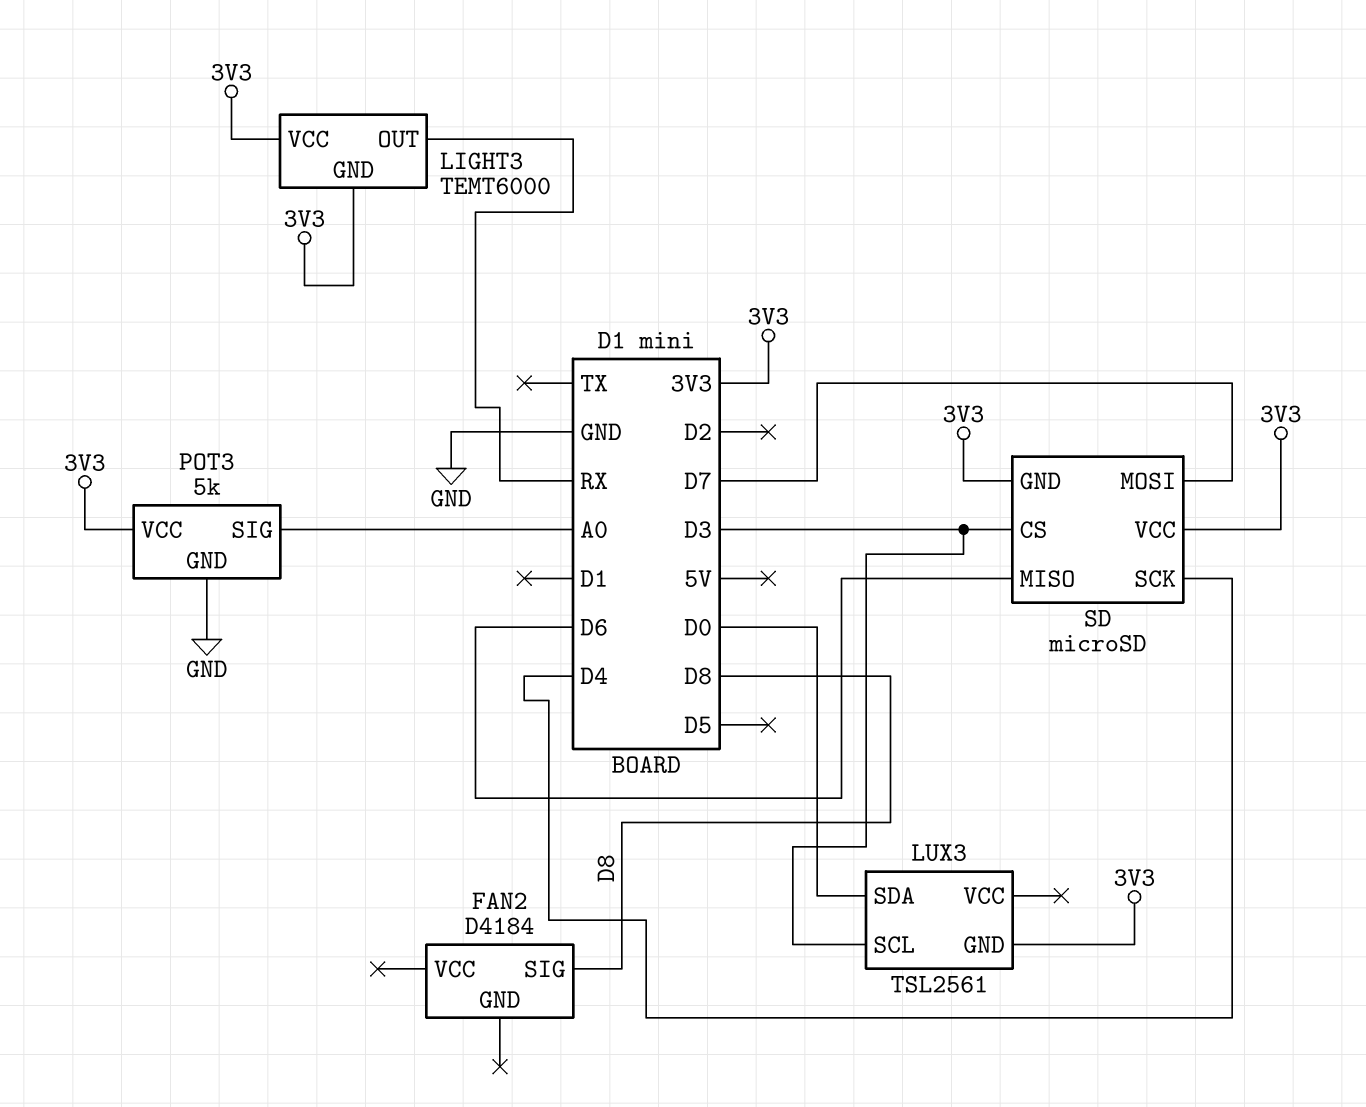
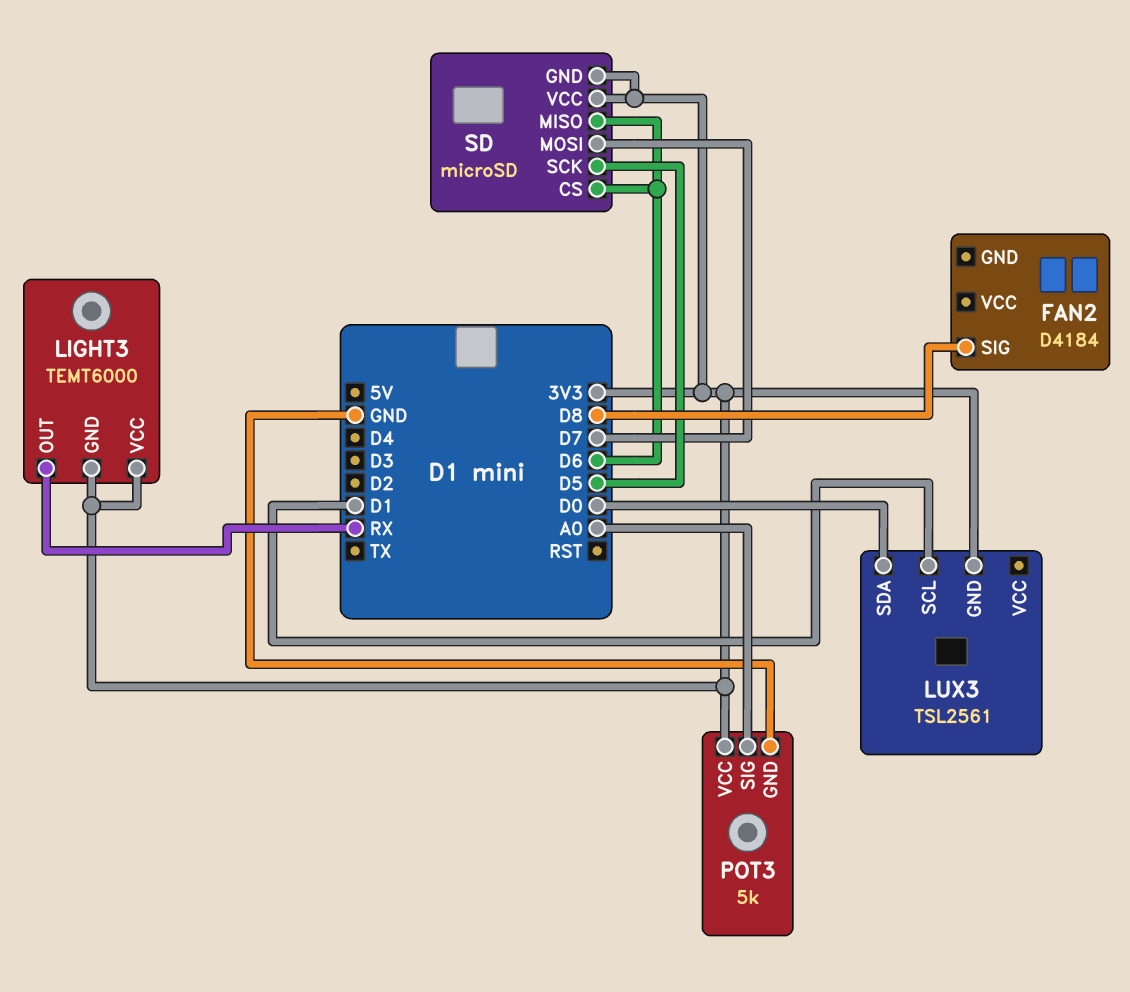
LUX3 pin SCL: D3 -> D1
SD pin CS: D3 -> D6
SD pin SCK: D4 -> D5

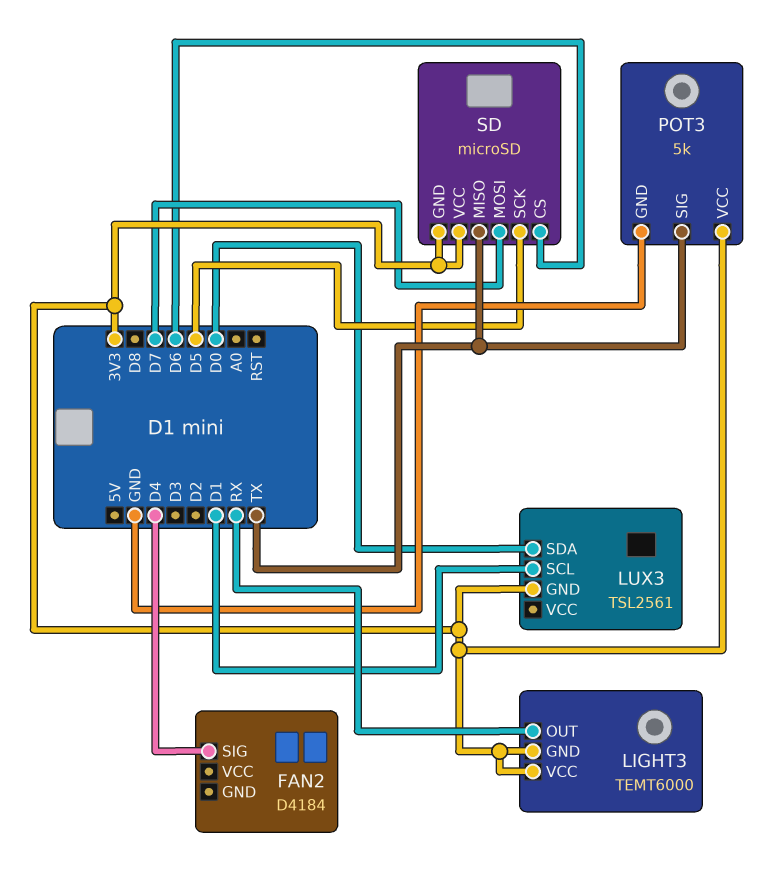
FAN2 pin SIG: D8 -> D4
POT3 pin SIG: A0 -> TX
SD pin MISO: D6 -> TX

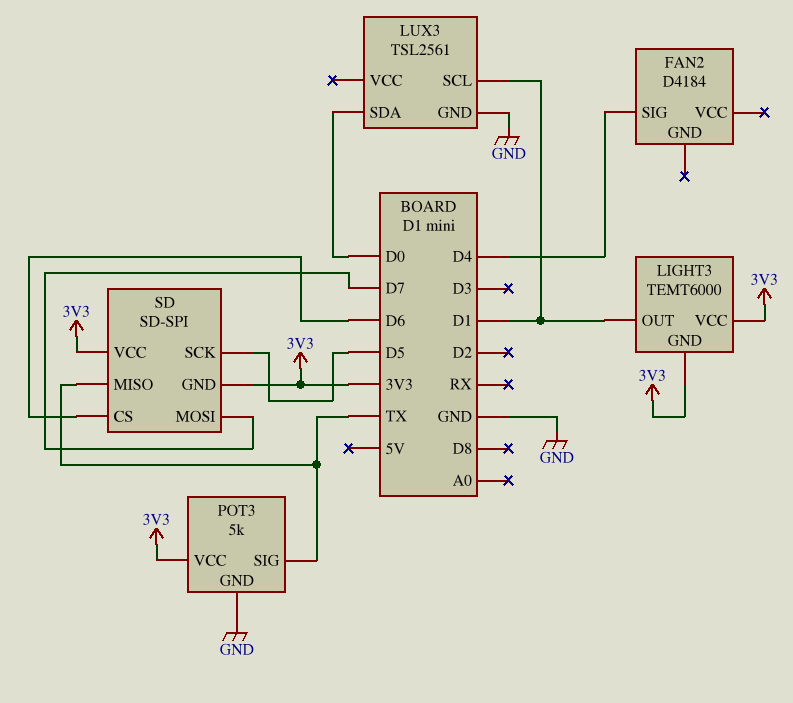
LIGHT3 pin OUT: RX -> D1
LUX3 pin GND: 3V3 -> GND
SD: microSD -> SD-SPI

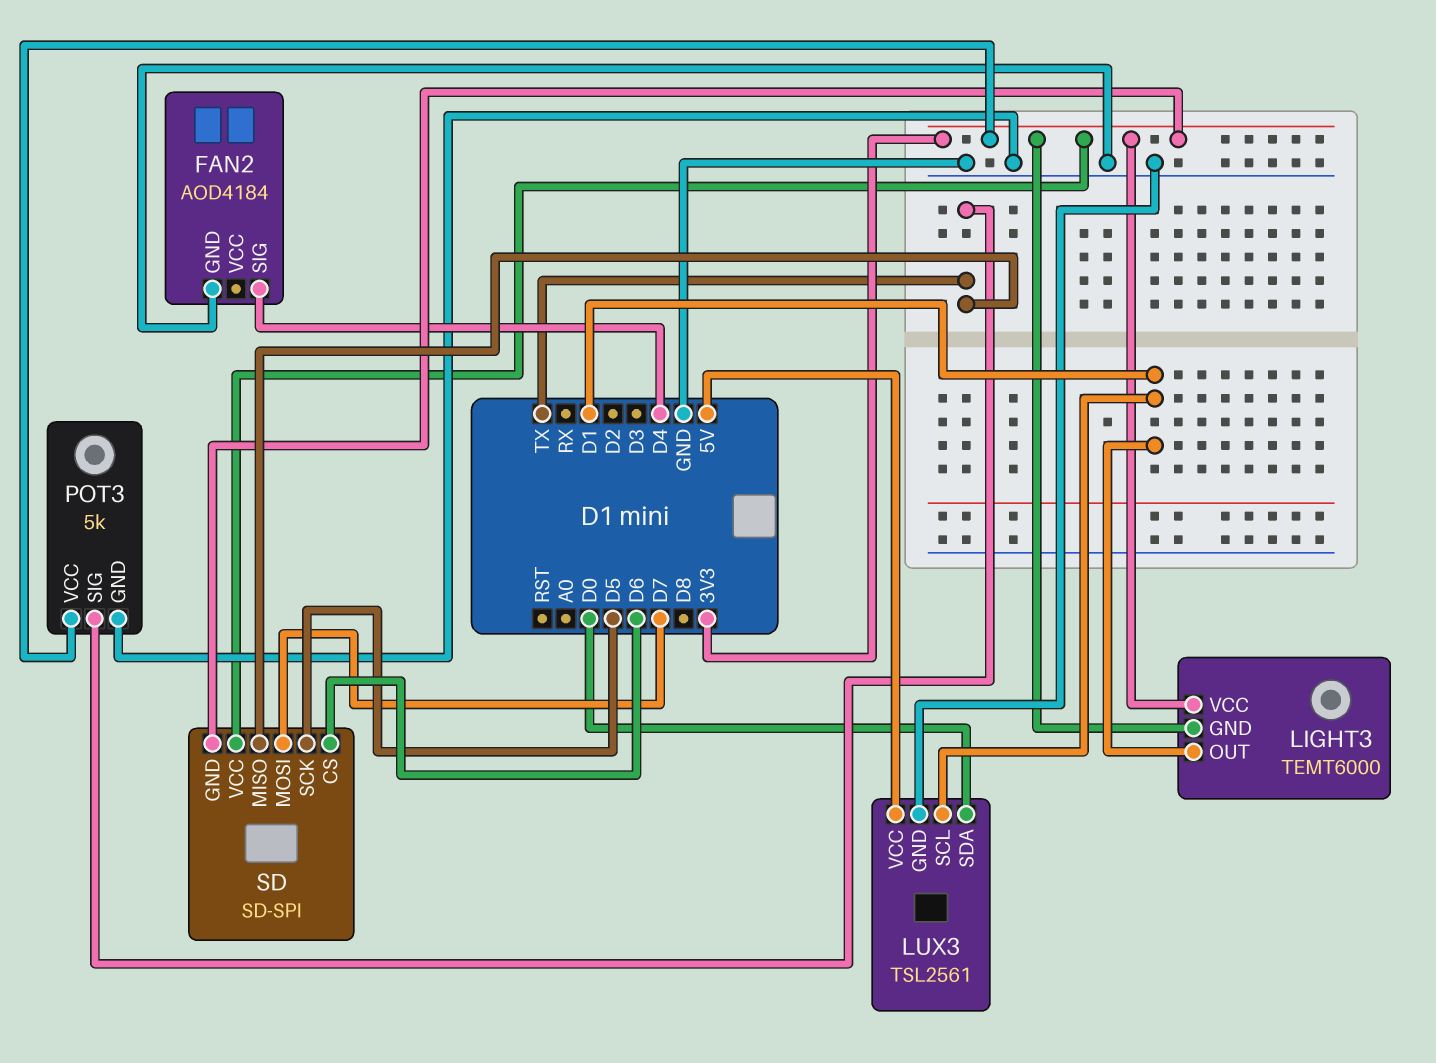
FAN2: D4184 -> AOD4184
FAN2 pin GND: none -> GND
LUX3 pin VCC: none -> 5V

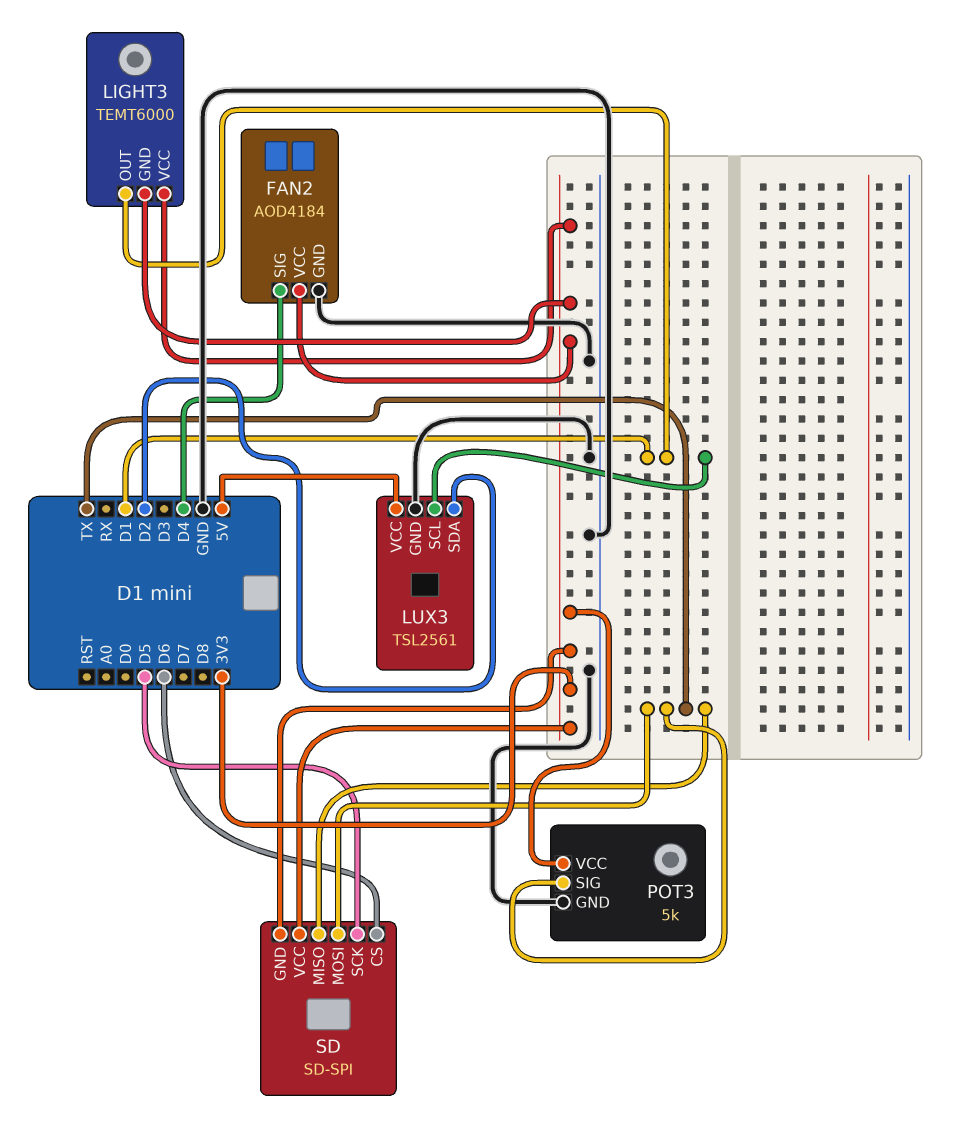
FAN2 pin VCC: none -> 3V3
LUX3 pin SDA: D0 -> D2
SD pin MOSI: D7 -> TX

